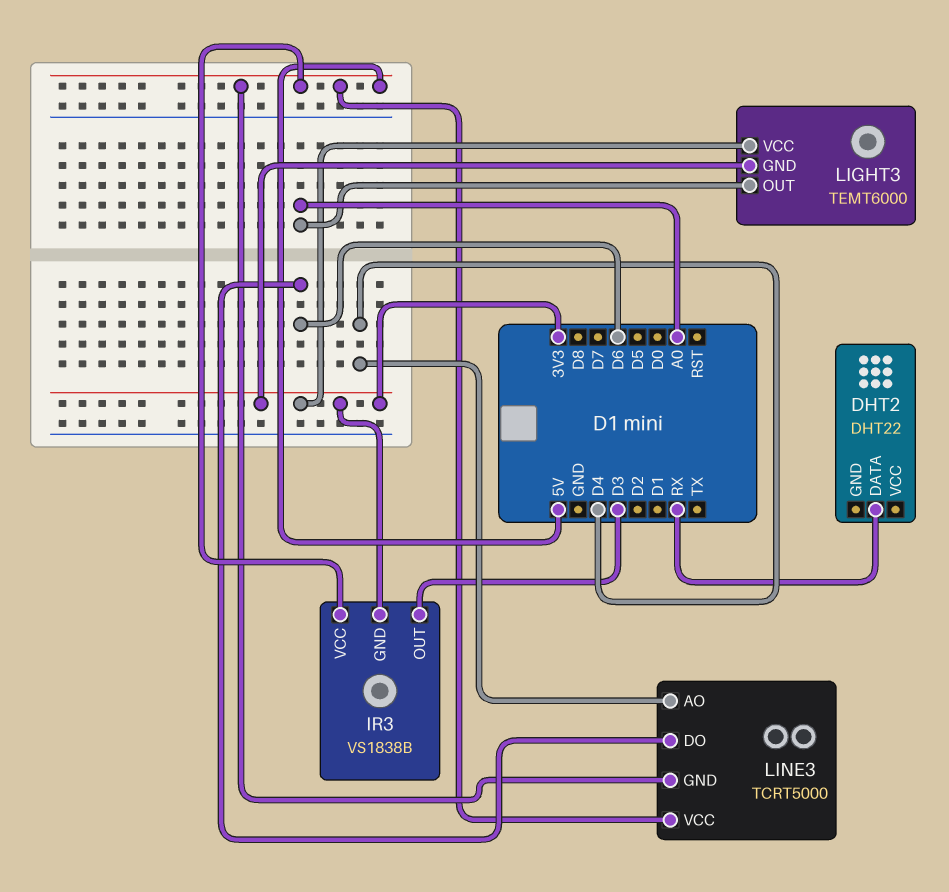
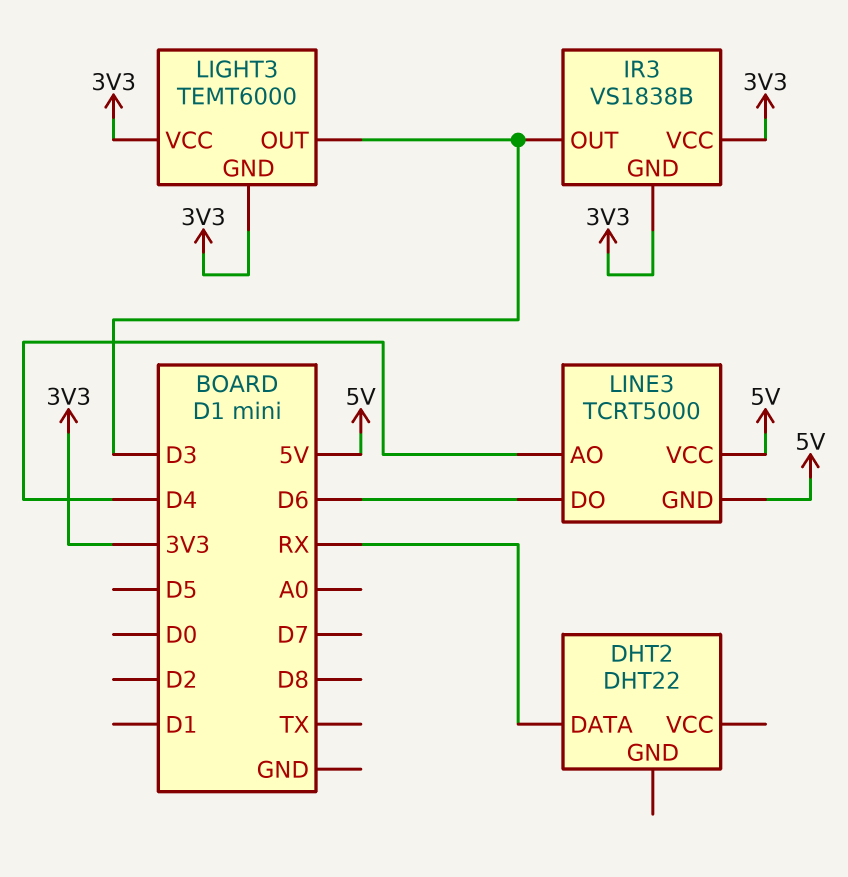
IR3 pin VCC: 5V -> 3V3
LIGHT3 pin OUT: A0 -> D3

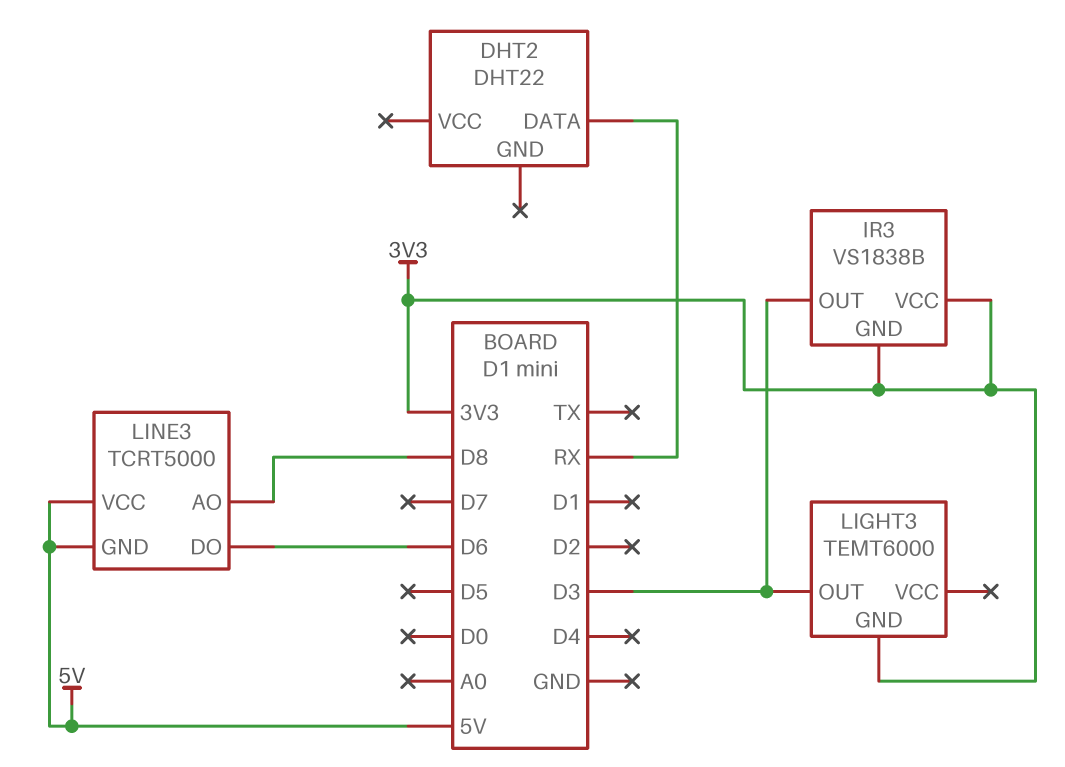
LIGHT3 pin VCC: 3V3 -> none
LINE3 pin AO: D4 -> D8

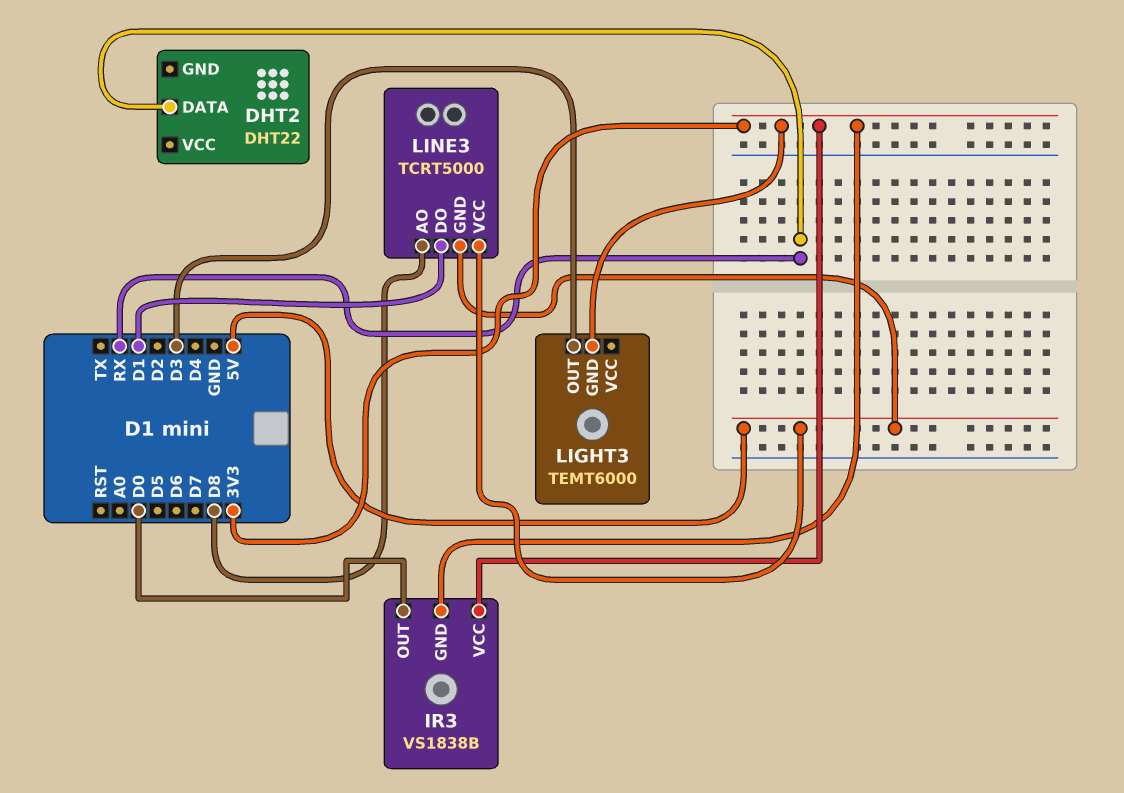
IR3 pin OUT: D3 -> D0
LINE3 pin DO: D6 -> D1

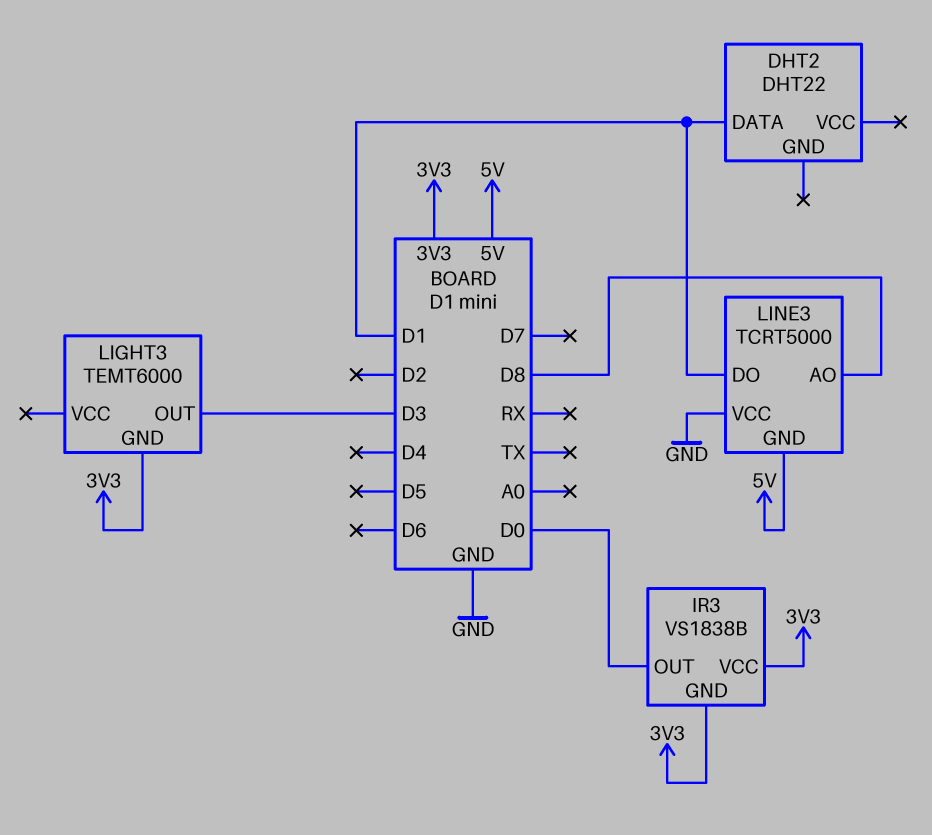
DHT2 pin DATA: RX -> D1
LINE3 pin VCC: 5V -> GND

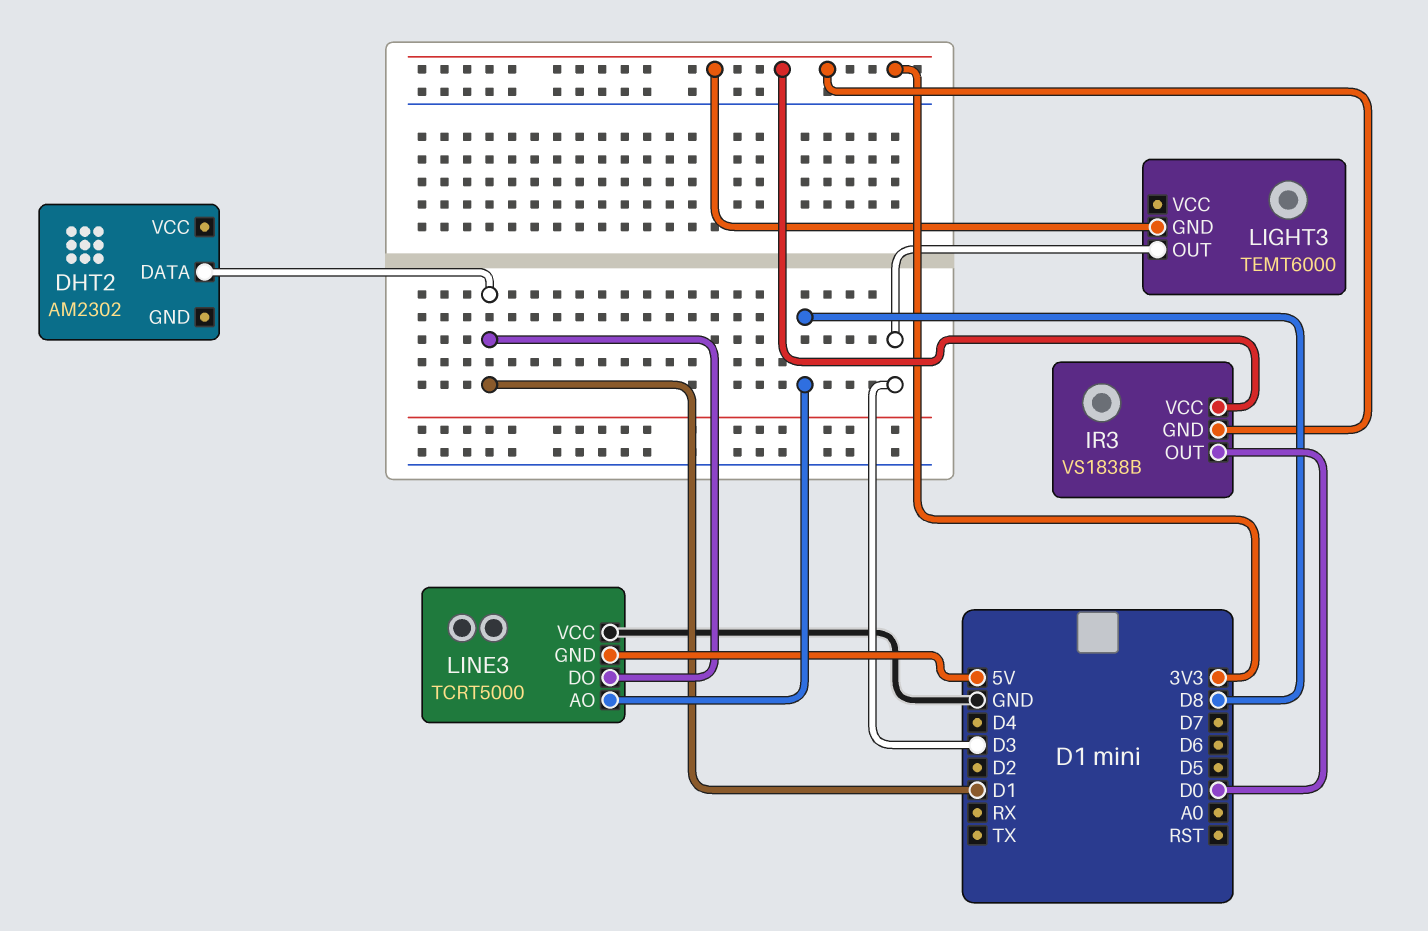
DHT2: DHT22 -> AM2302

